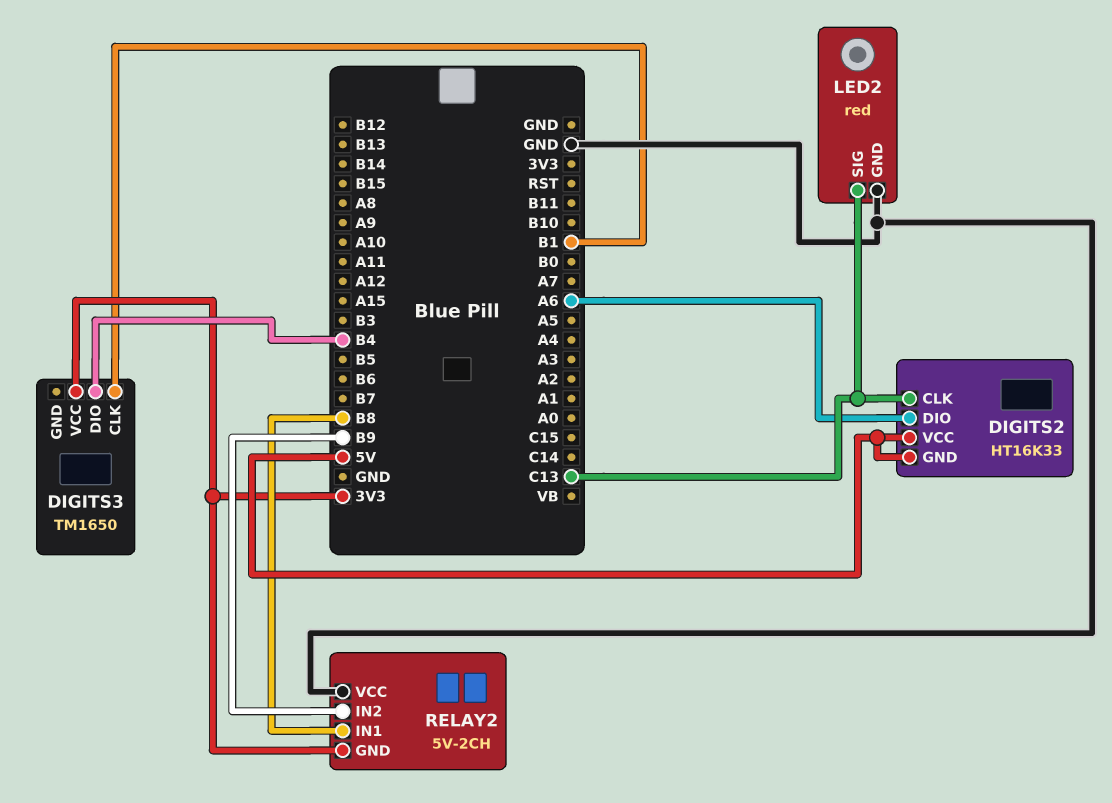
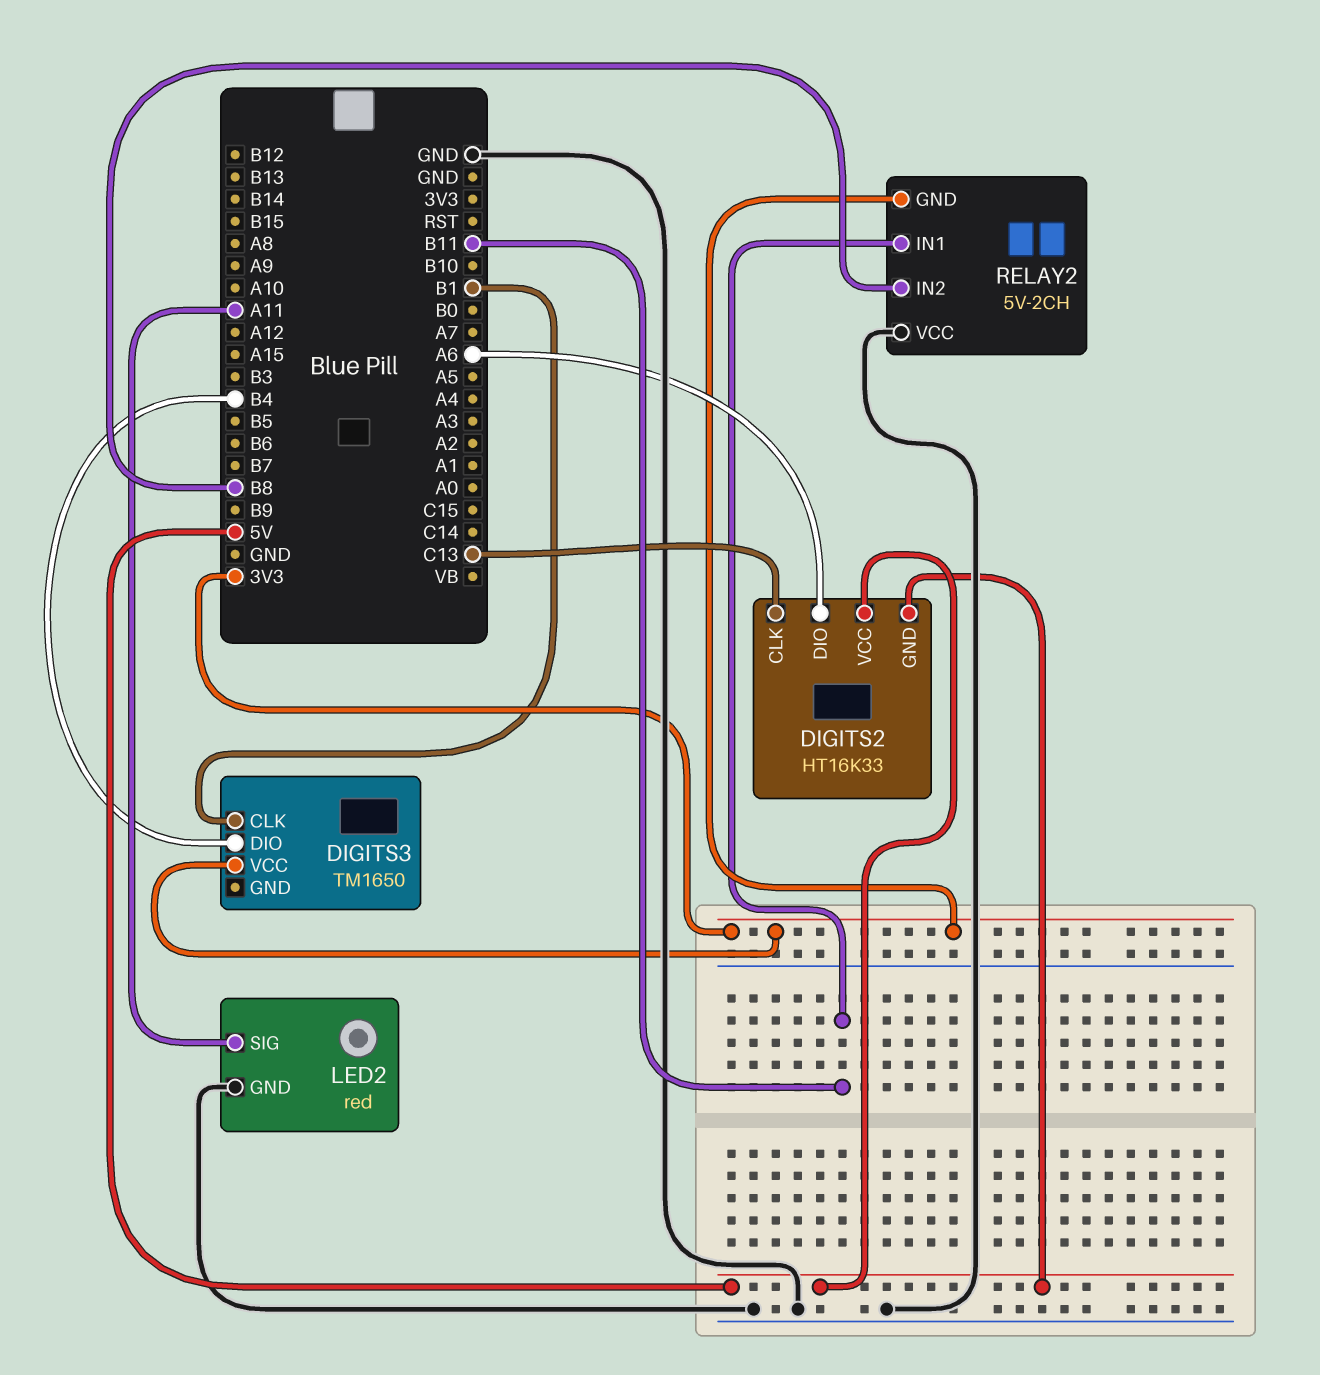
LED2 pin SIG: C13 -> A11
RELAY2 pin IN1: B8 -> B11
RELAY2 pin IN2: B9 -> B8

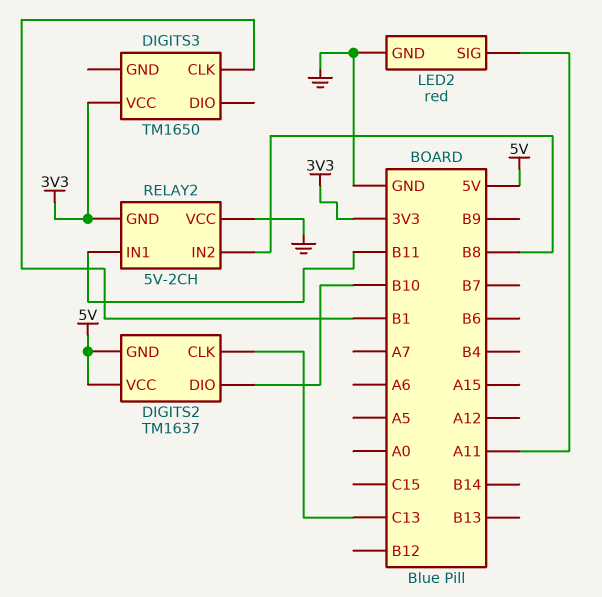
DIGITS2: HT16K33 -> TM1637
DIGITS2 pin DIO: A6 -> B10
DIGITS3 pin DIO: B4 -> none

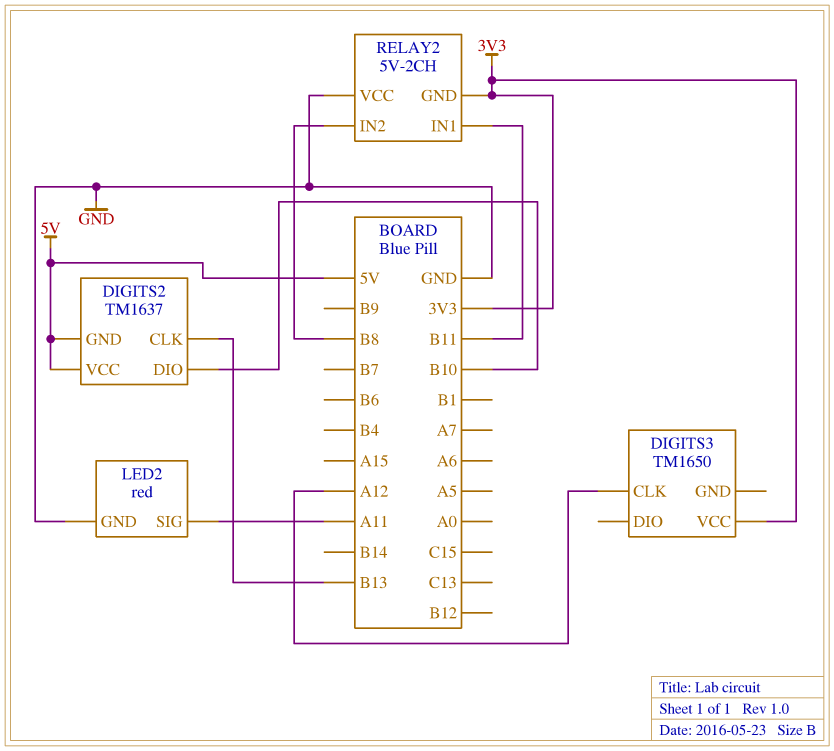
DIGITS2 pin CLK: C13 -> B13
DIGITS3 pin CLK: B1 -> A12

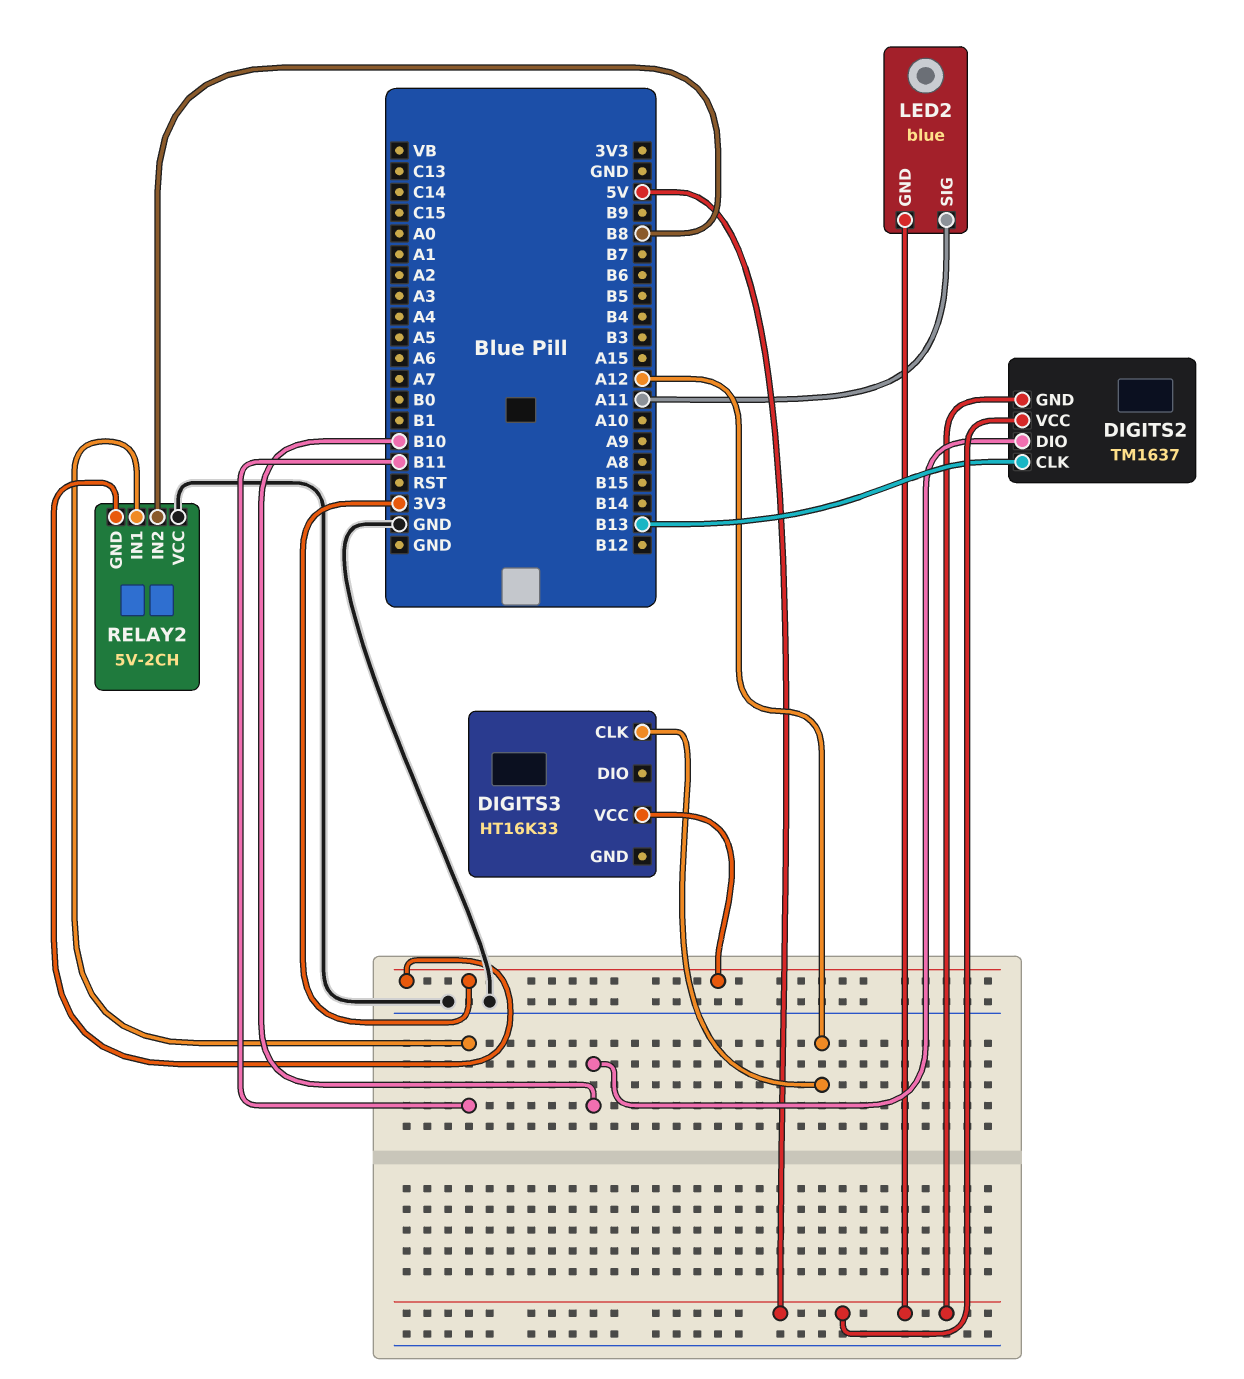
DIGITS3: TM1650 -> HT16K33
LED2: red -> blue
LED2 pin GND: GND -> 5V

